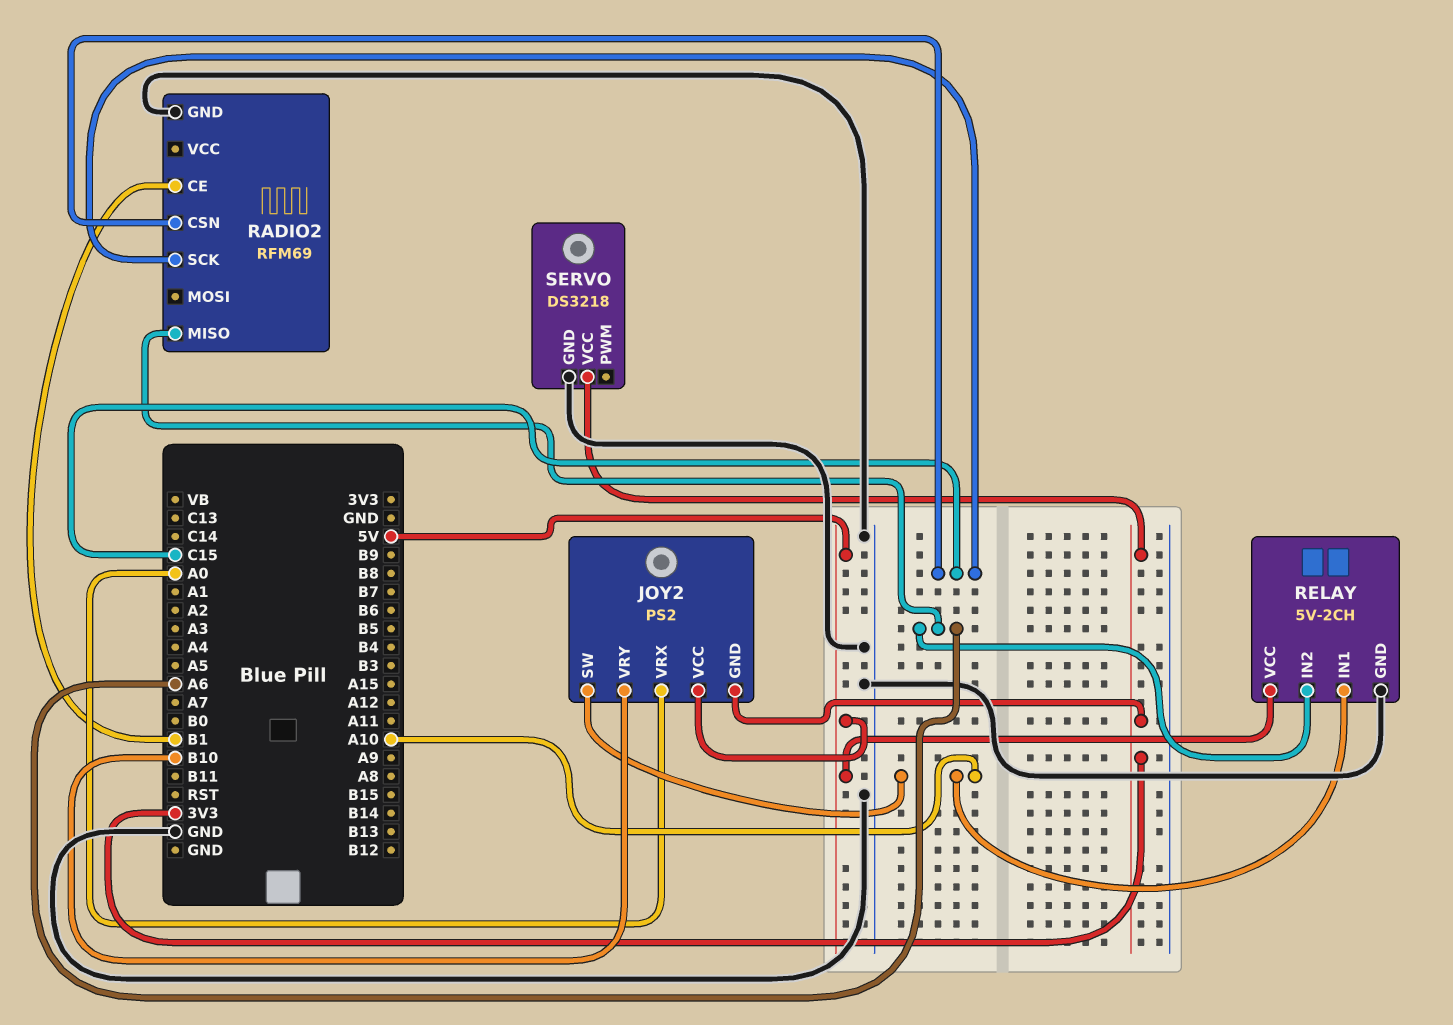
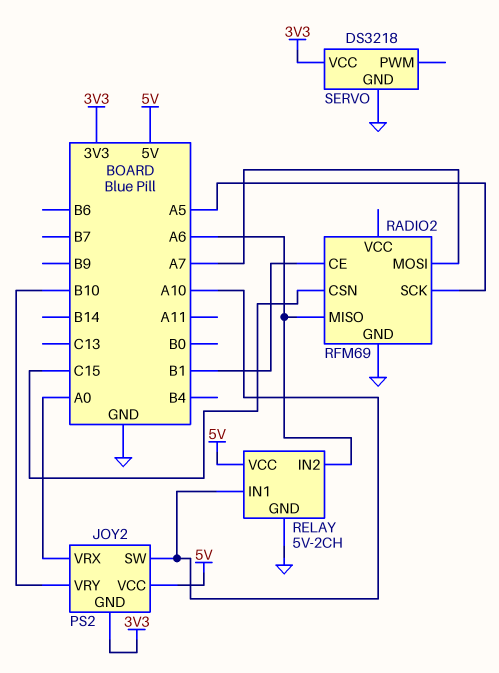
RADIO2 pin MOSI: none -> A7
RADIO2 pin SCK: C15 -> A5

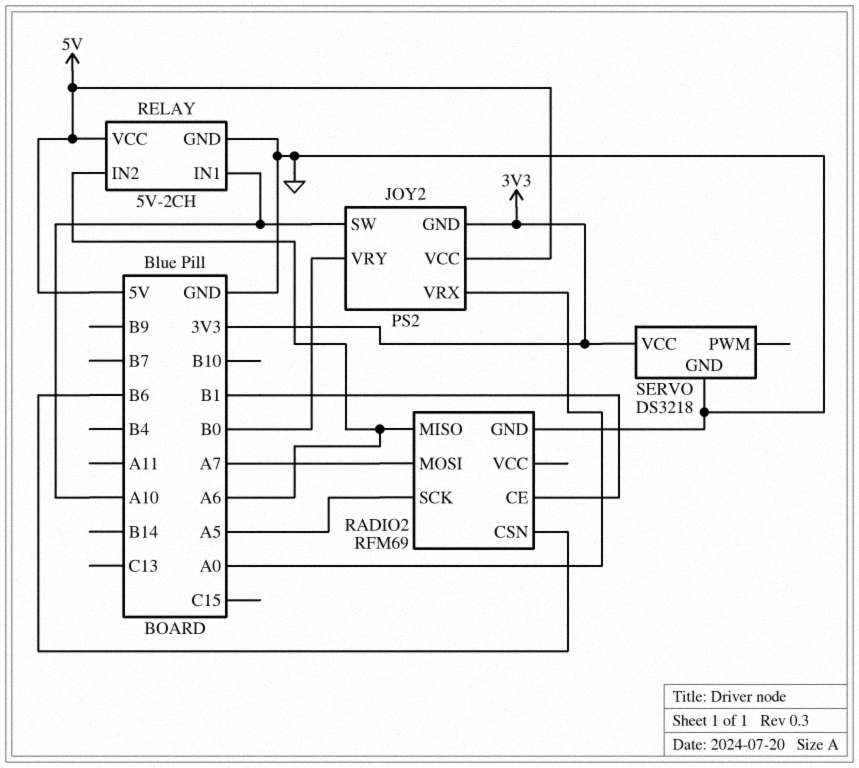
JOY2 pin VRY: B10 -> B0
RADIO2 pin CSN: C15 -> B6

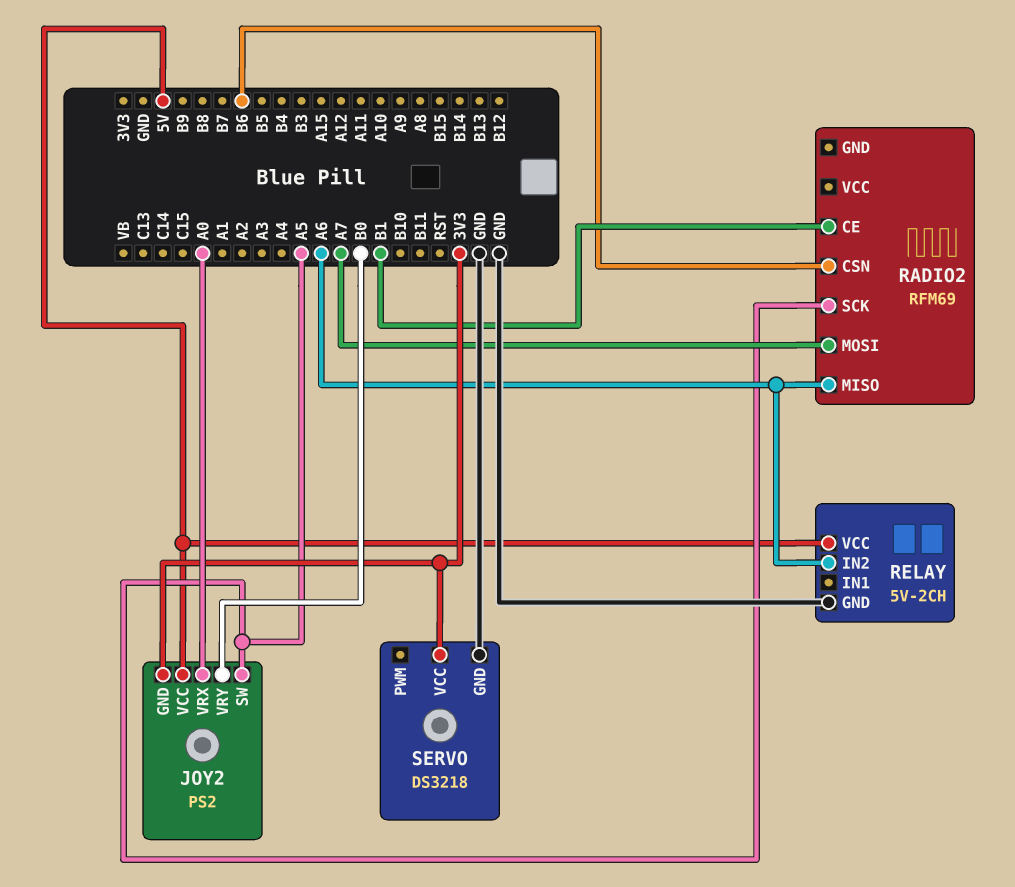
JOY2 pin SW: A10 -> A5
RADIO2 pin GND: GND -> none
RELAY pin IN1: A10 -> none

